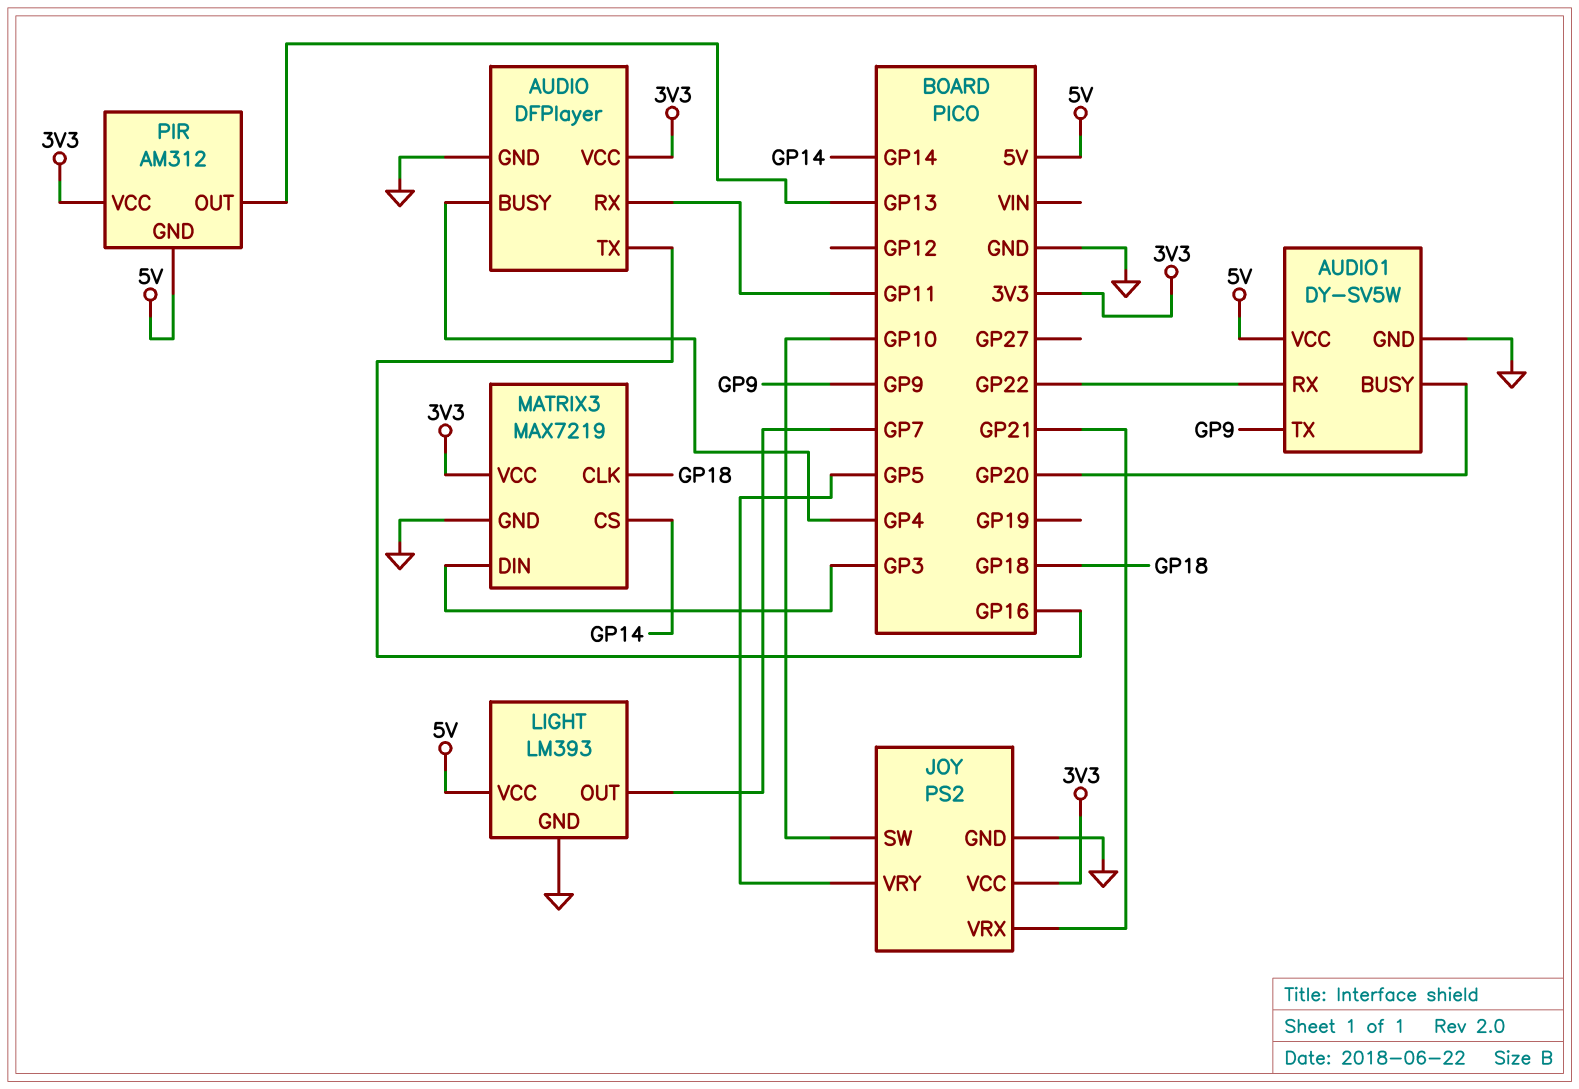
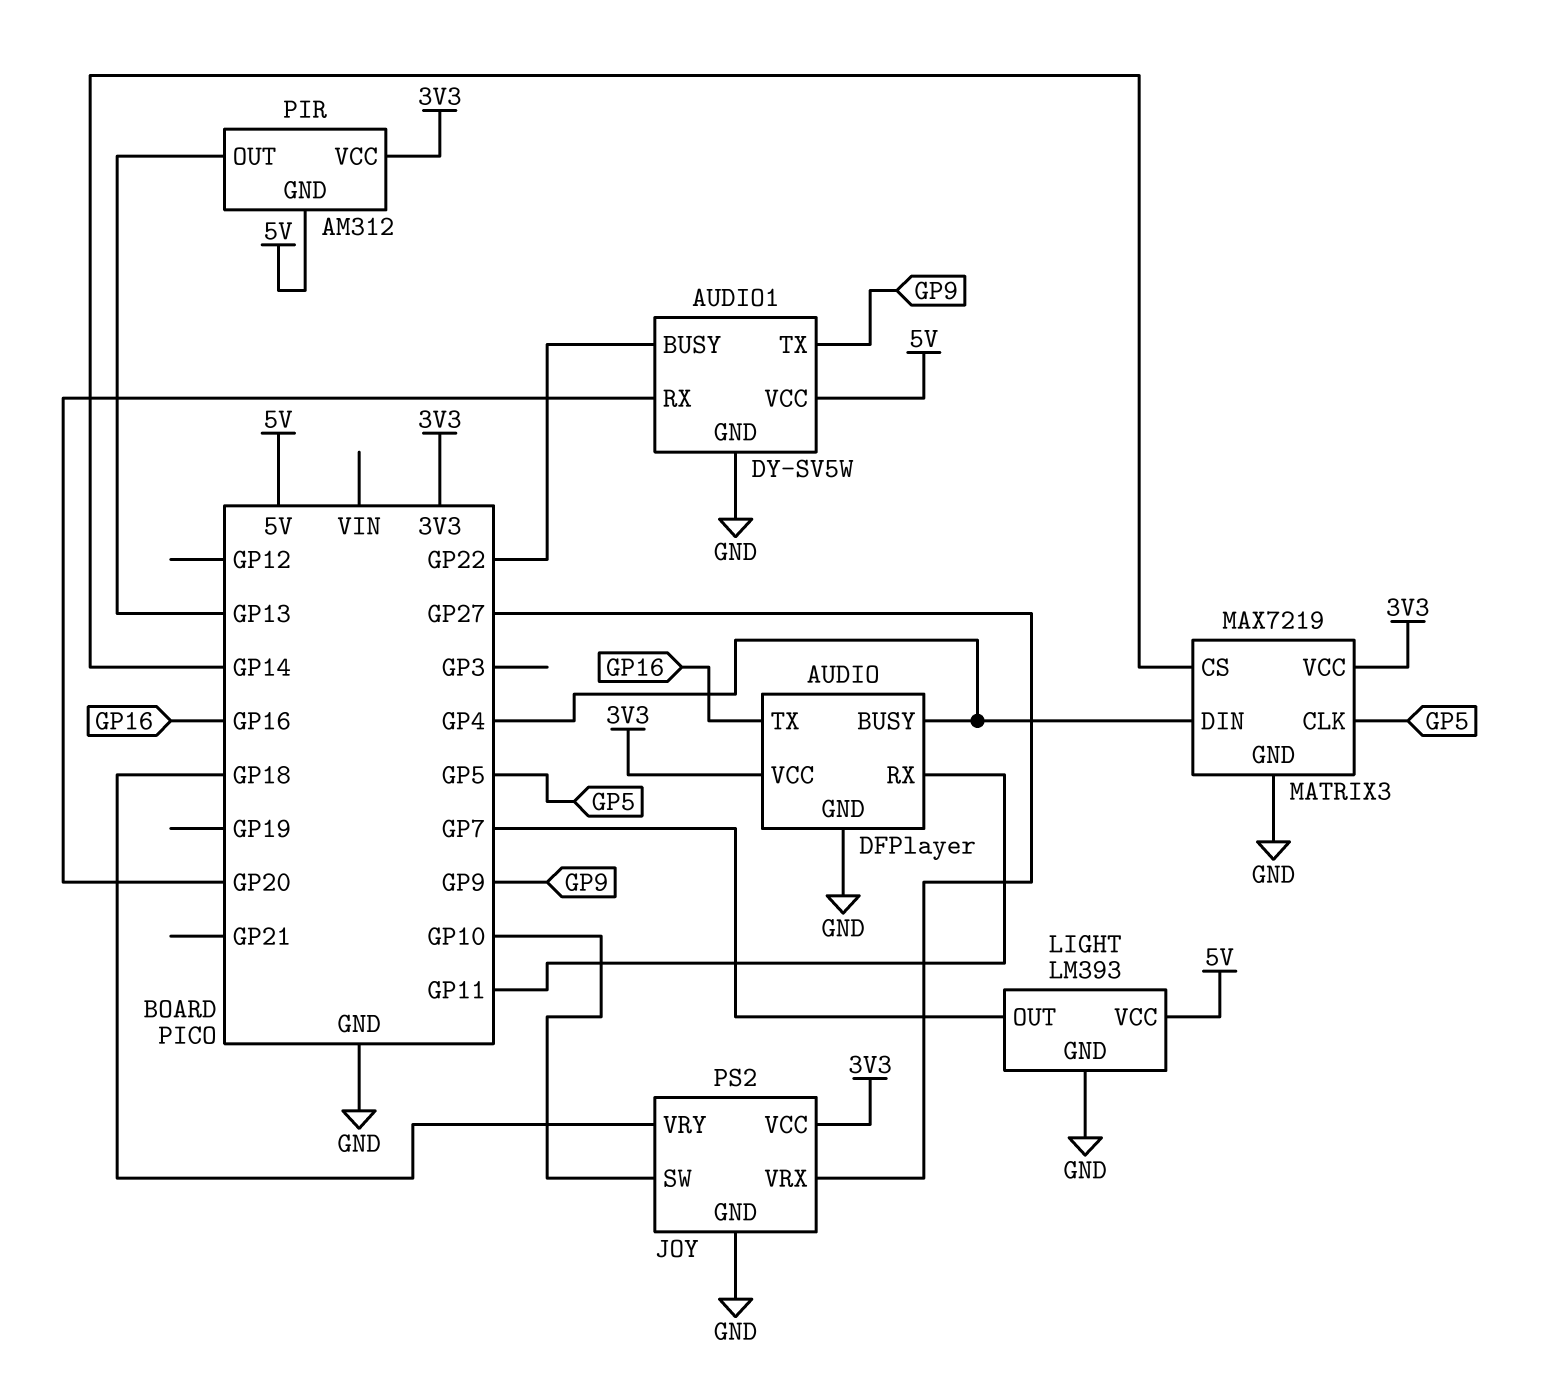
AUDIO1 pin BUSY: GP20 -> GP22
AUDIO1 pin RX: GP22 -> GP20
JOY pin VRX: GP21 -> GP27
JOY pin VRY: GP5 -> GP18
MATRIX3 pin CLK: GP18 -> GP5
MATRIX3 pin DIN: GP3 -> GP4

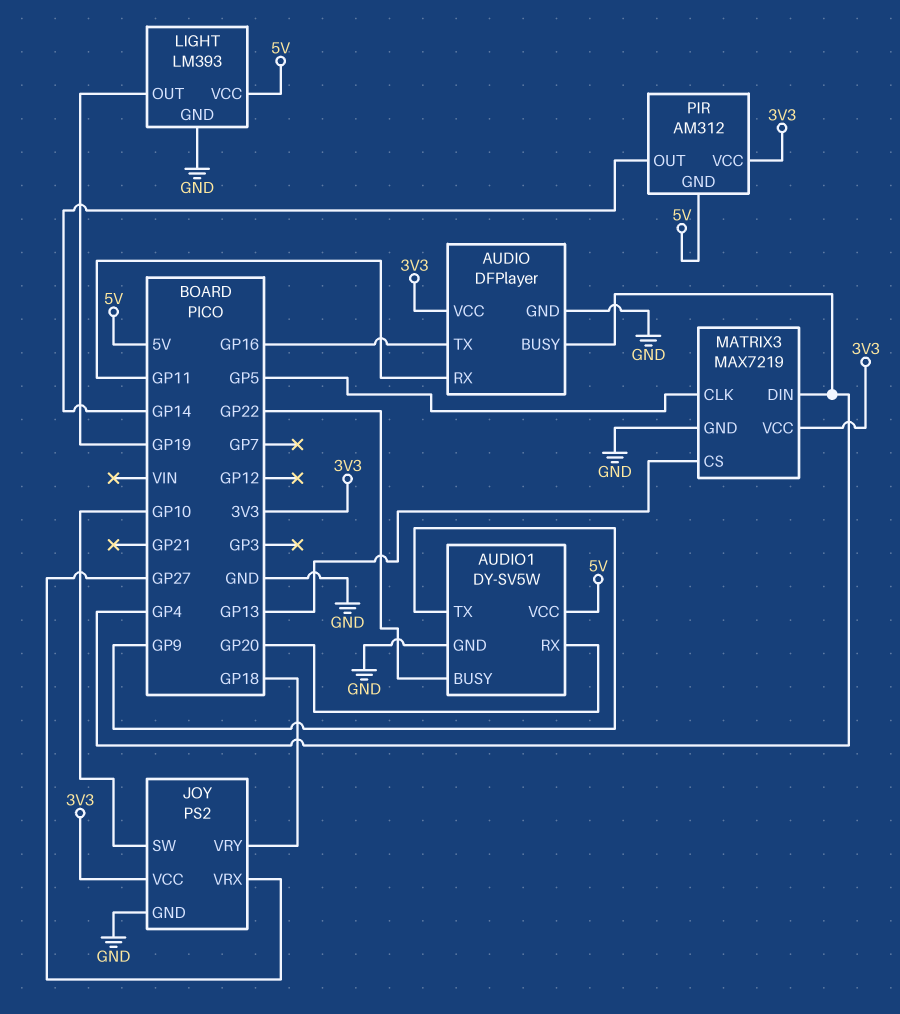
LIGHT pin OUT: GP7 -> GP19
MATRIX3 pin CS: GP14 -> GP13
PIR pin OUT: GP13 -> GP14

